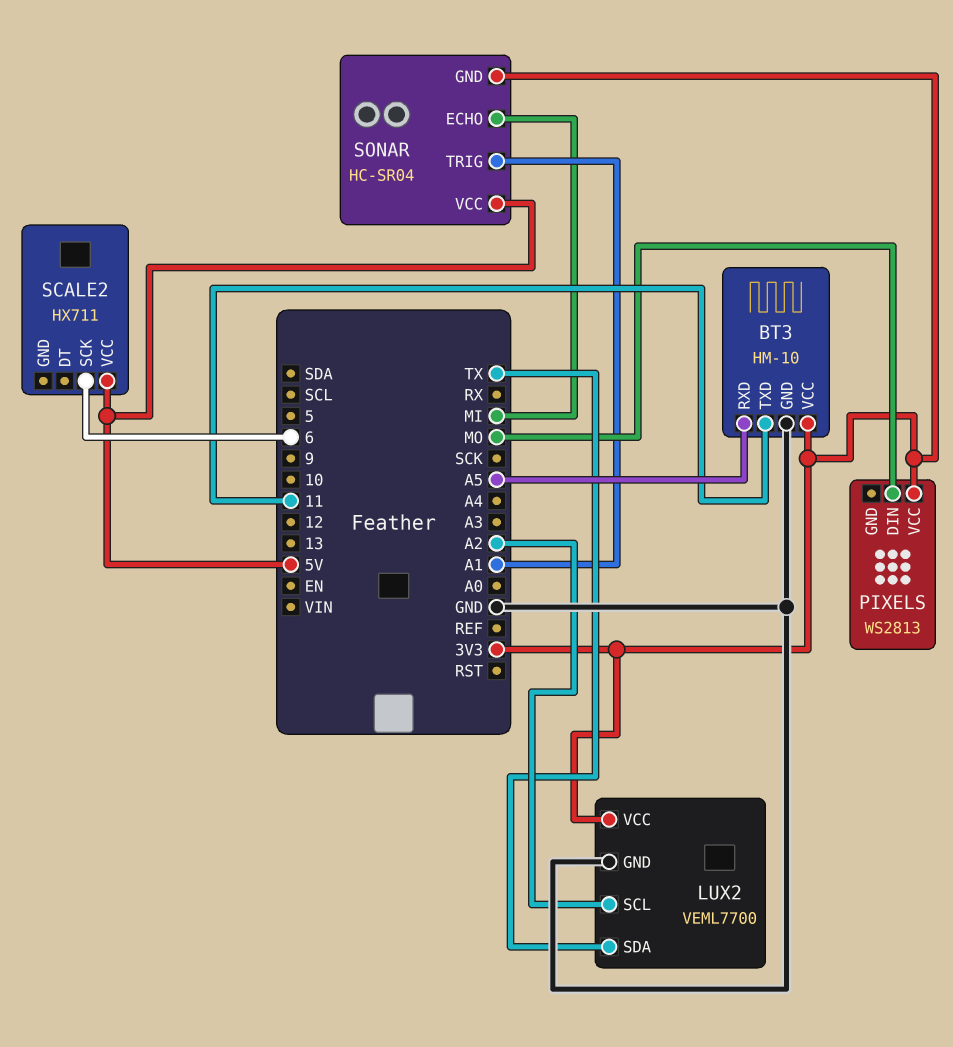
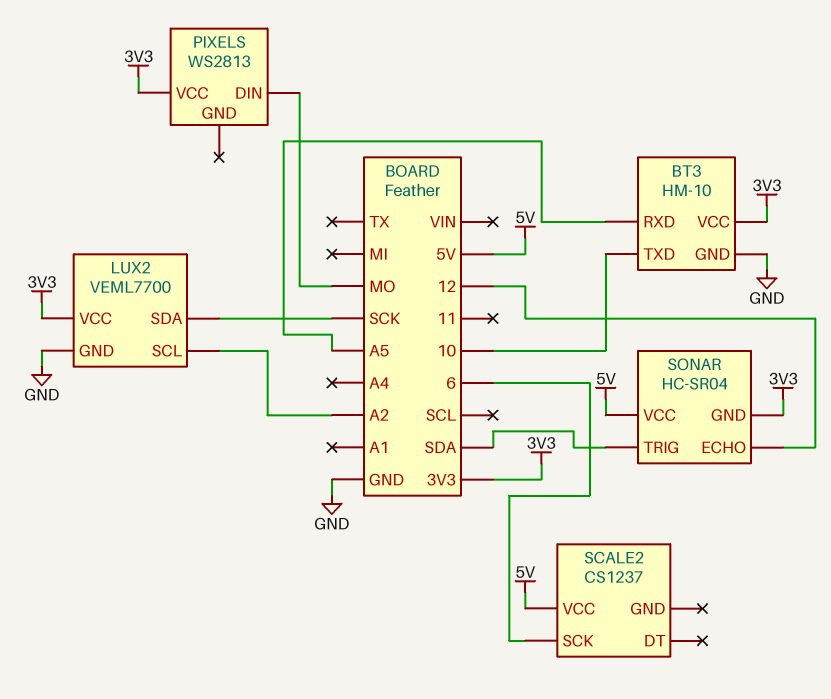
BT3 pin TXD: 11 -> 10
LUX2 pin SDA: TX -> SCK
SCALE2: HX711 -> CS1237
SONAR pin ECHO: MI -> 12
SONAR pin TRIG: A1 -> SDA

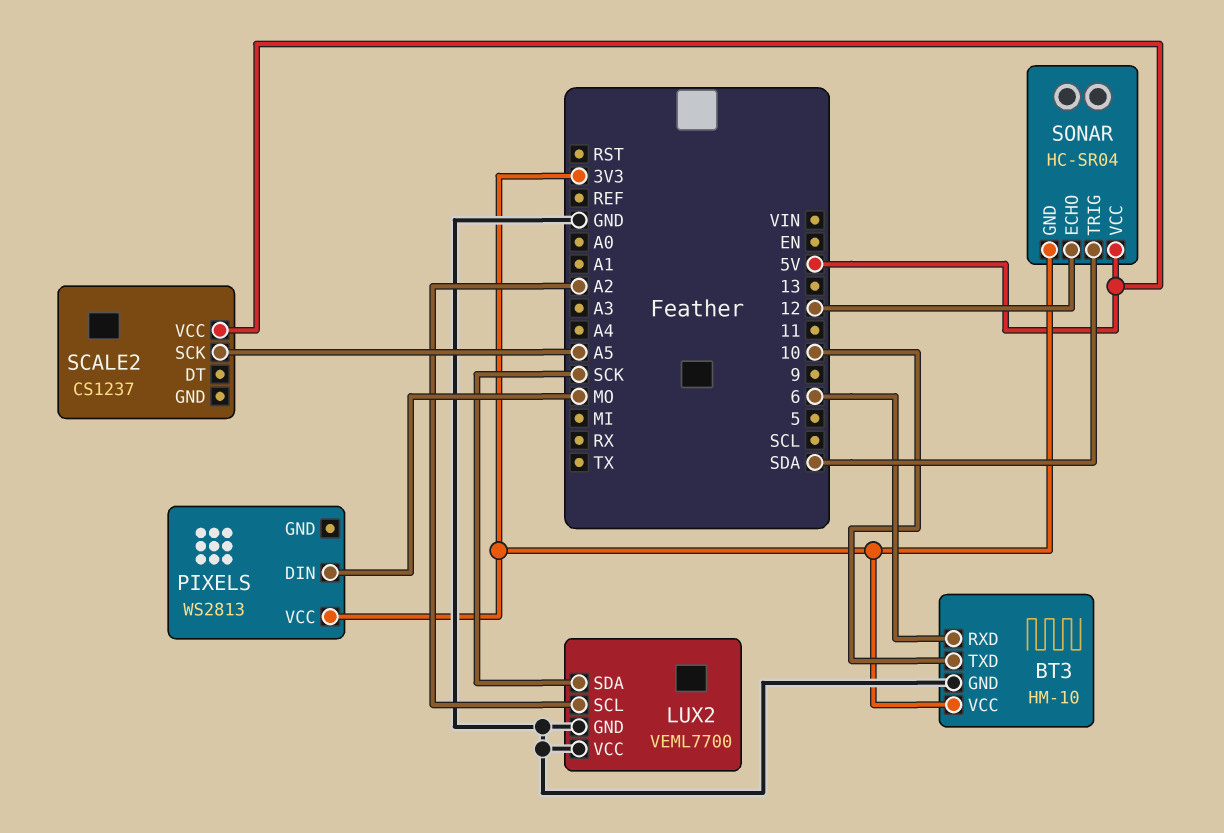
BT3 pin RXD: A5 -> 6
LUX2 pin VCC: 3V3 -> GND
SCALE2 pin SCK: 6 -> A5

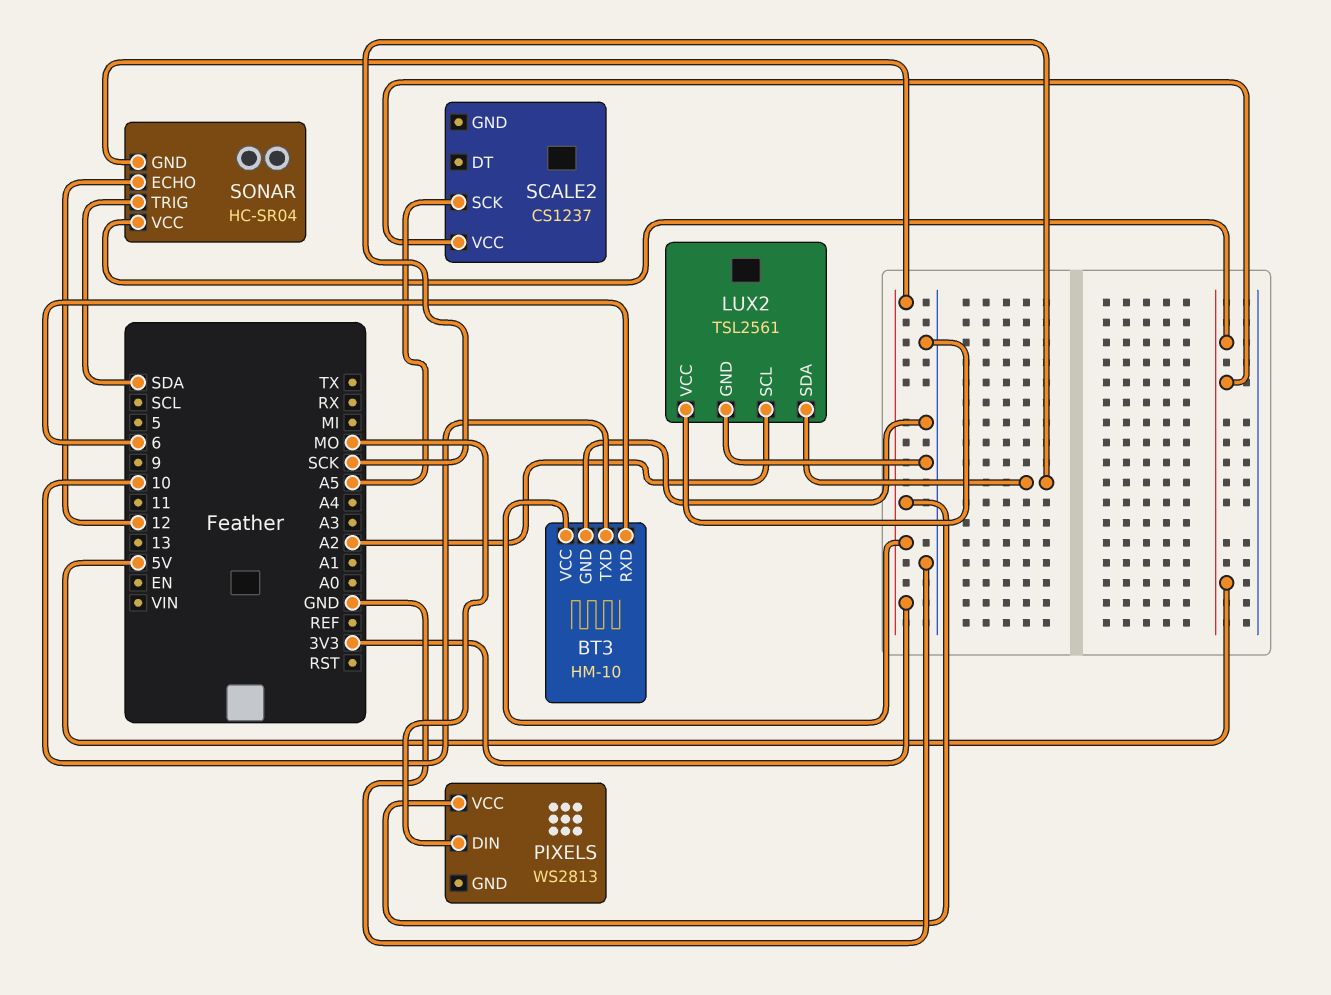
LUX2: VEML7700 -> TSL2561

